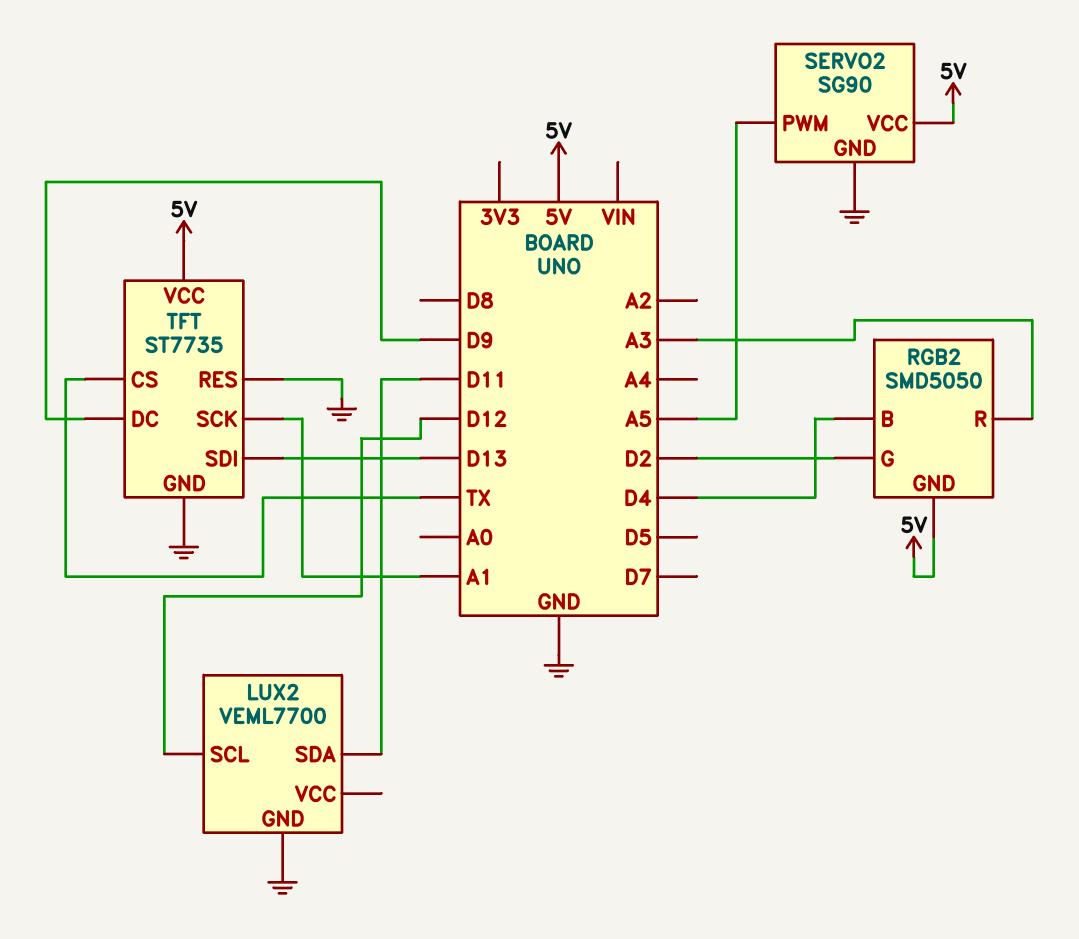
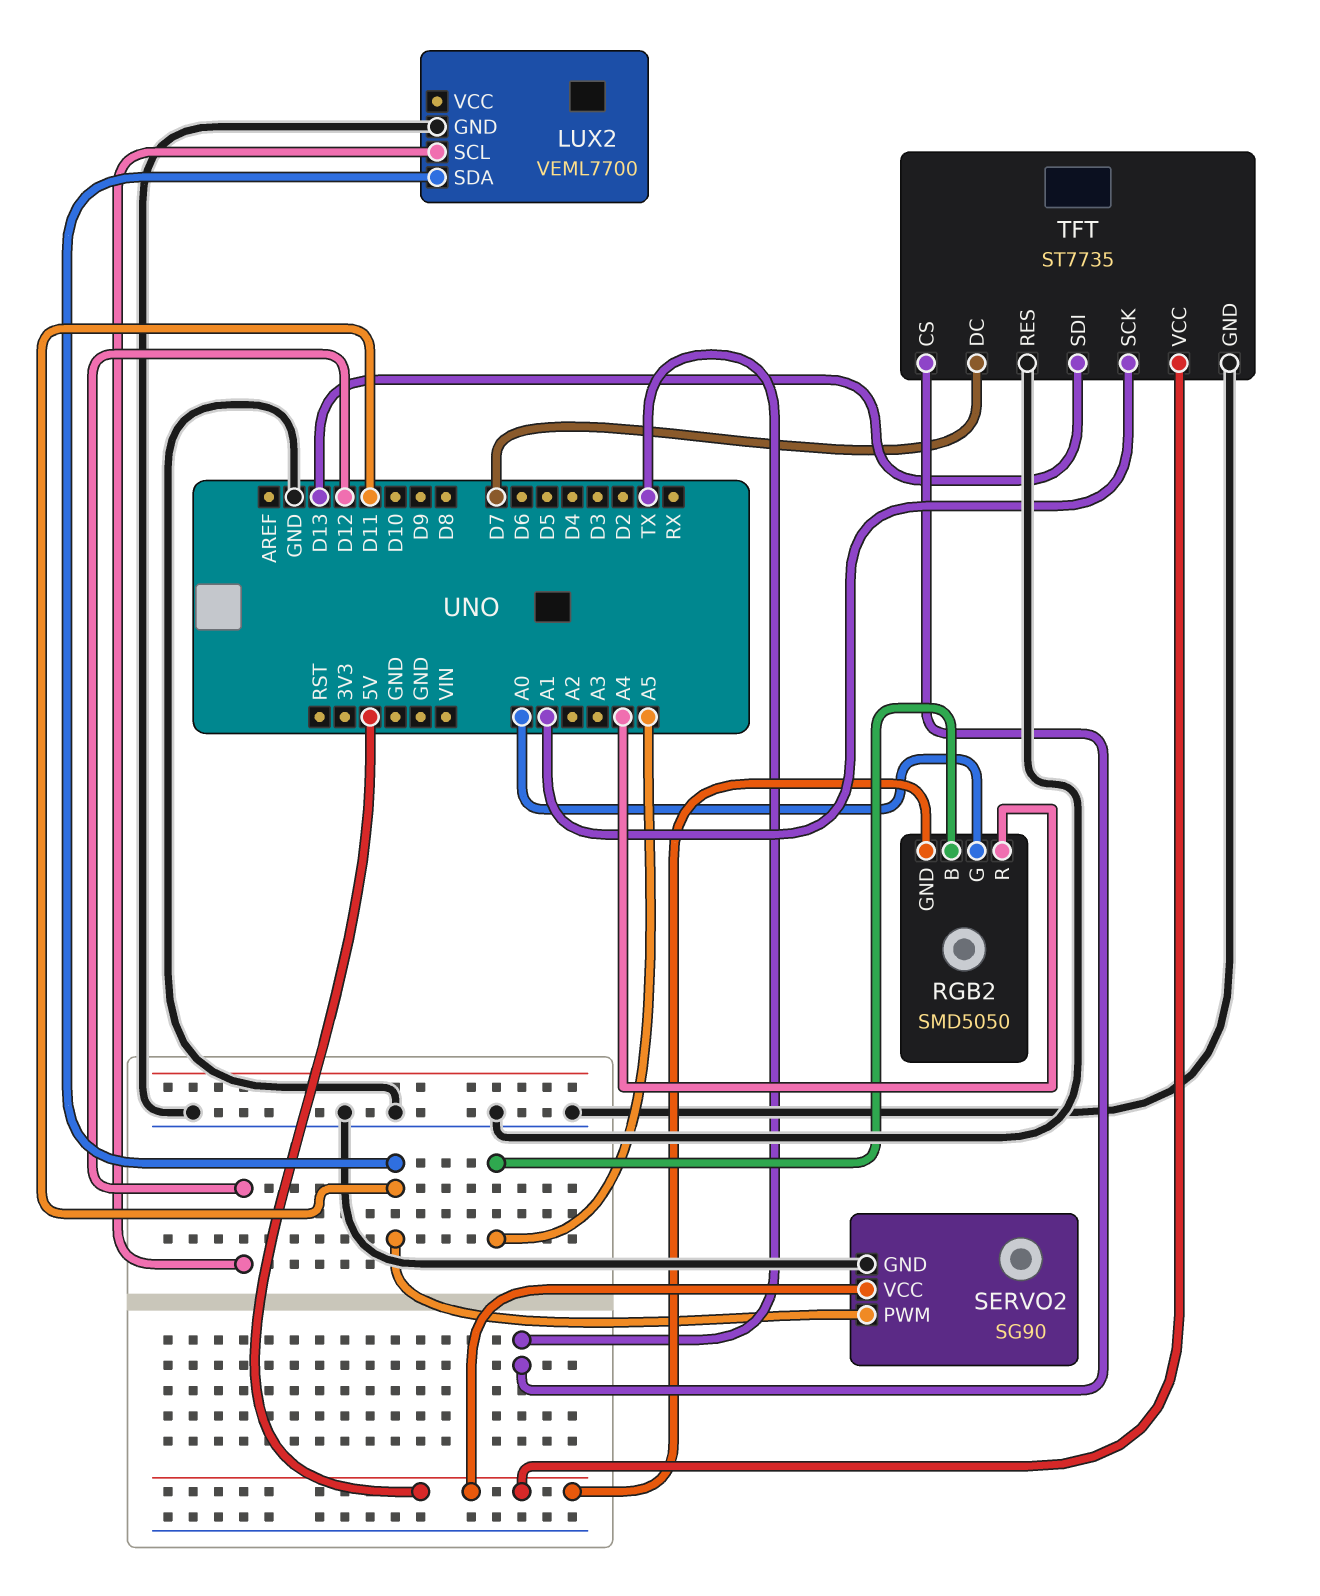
RGB2 pin B: D4 -> A5
RGB2 pin G: D2 -> A0
RGB2 pin R: A3 -> A4
SERVO2 pin PWM: A5 -> D11
TFT pin DC: D9 -> D7

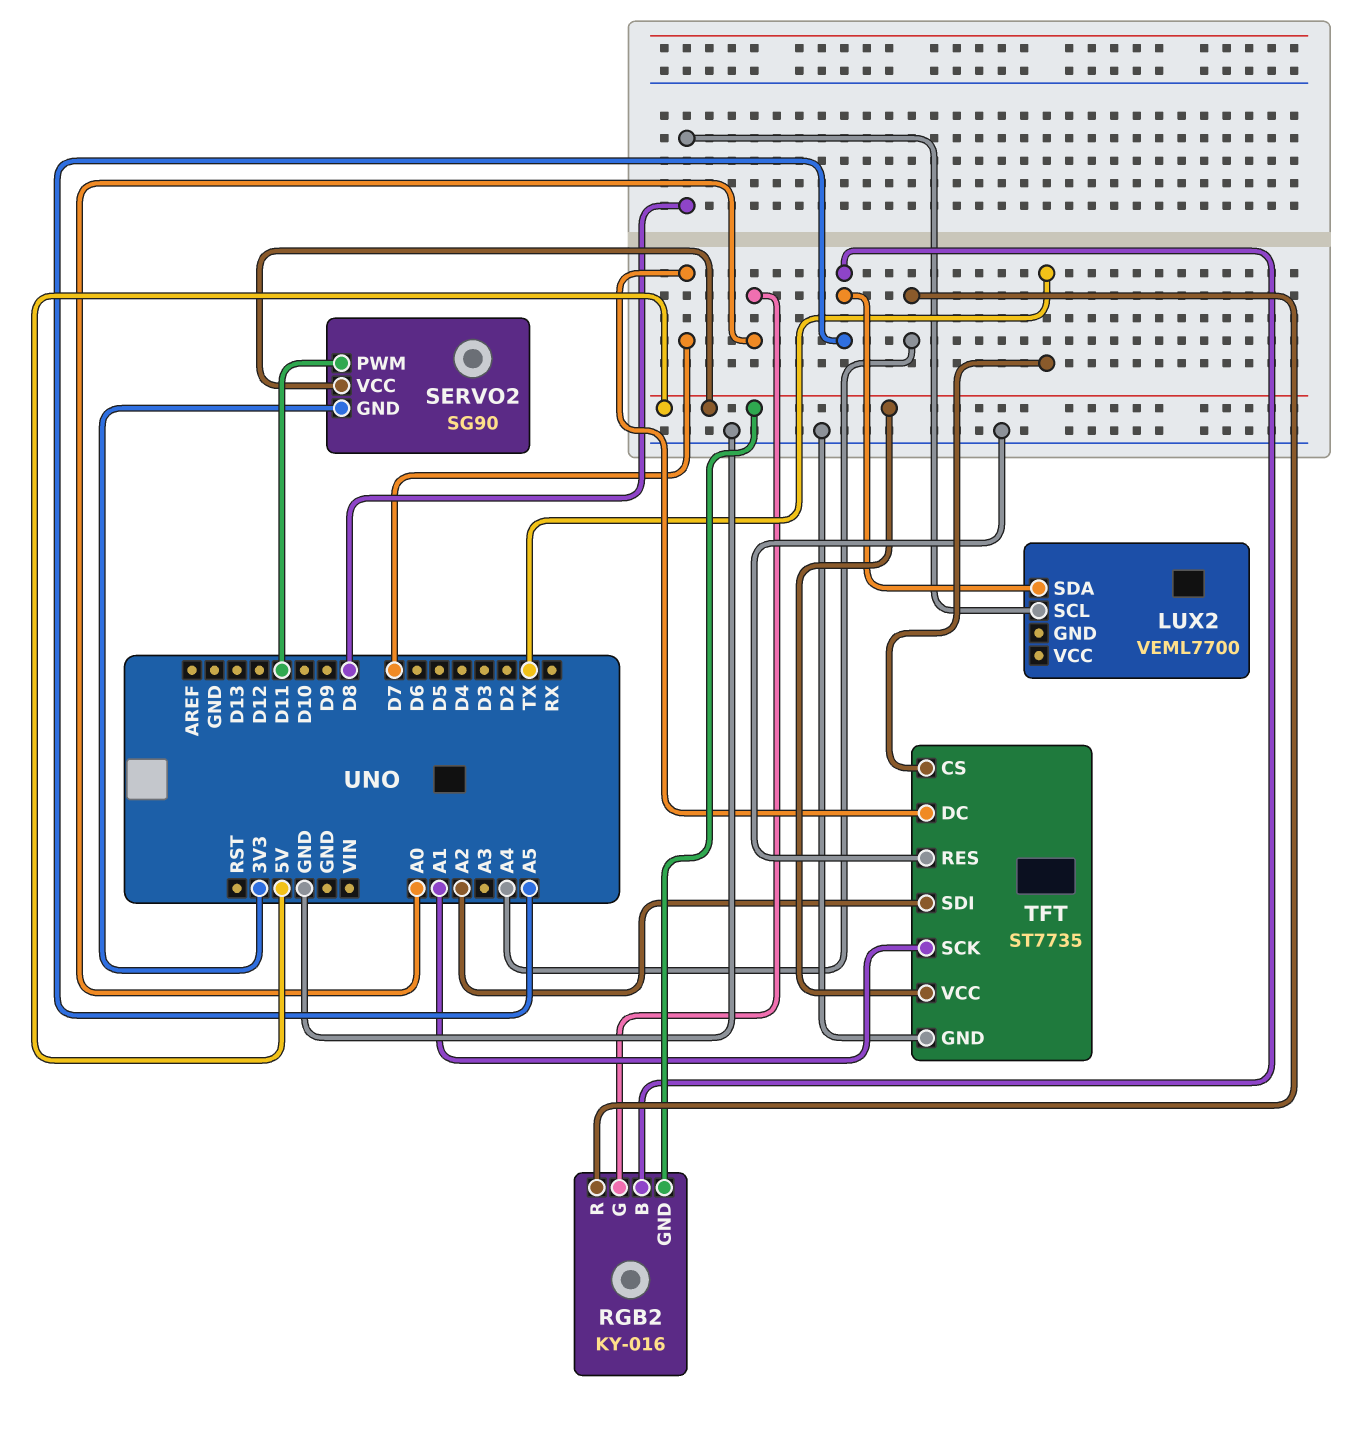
LUX2 pin GND: GND -> none
LUX2 pin SCL: D12 -> D8
LUX2 pin SDA: D11 -> A5
RGB2: SMD5050 -> KY-016
SERVO2 pin GND: GND -> 3V3
TFT pin SDI: D13 -> A2

